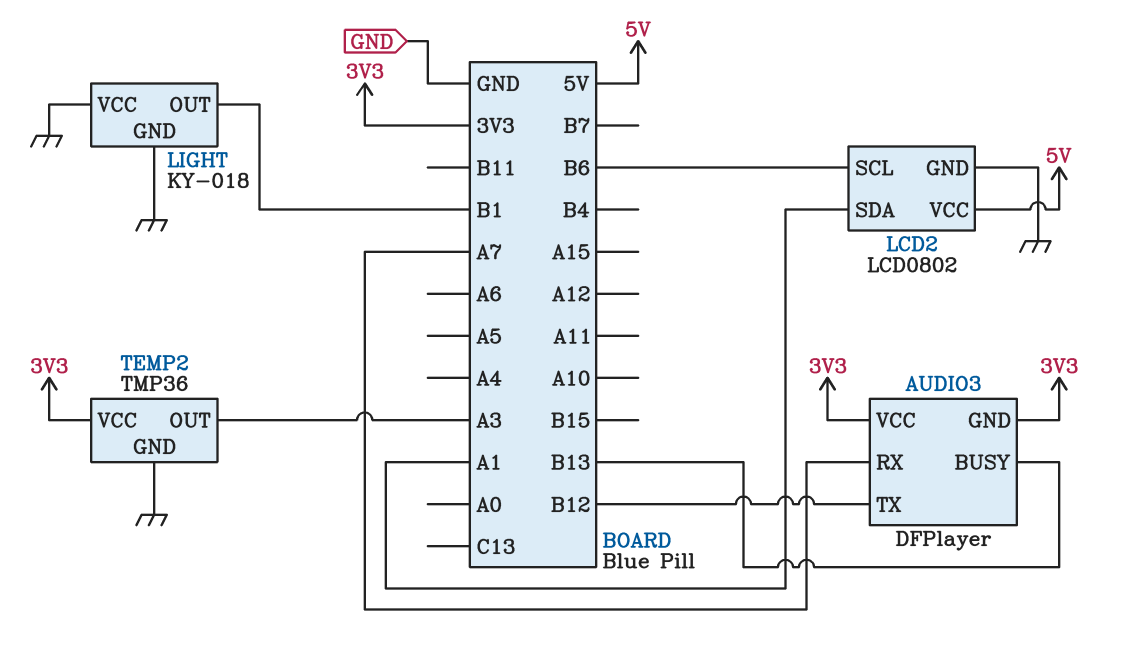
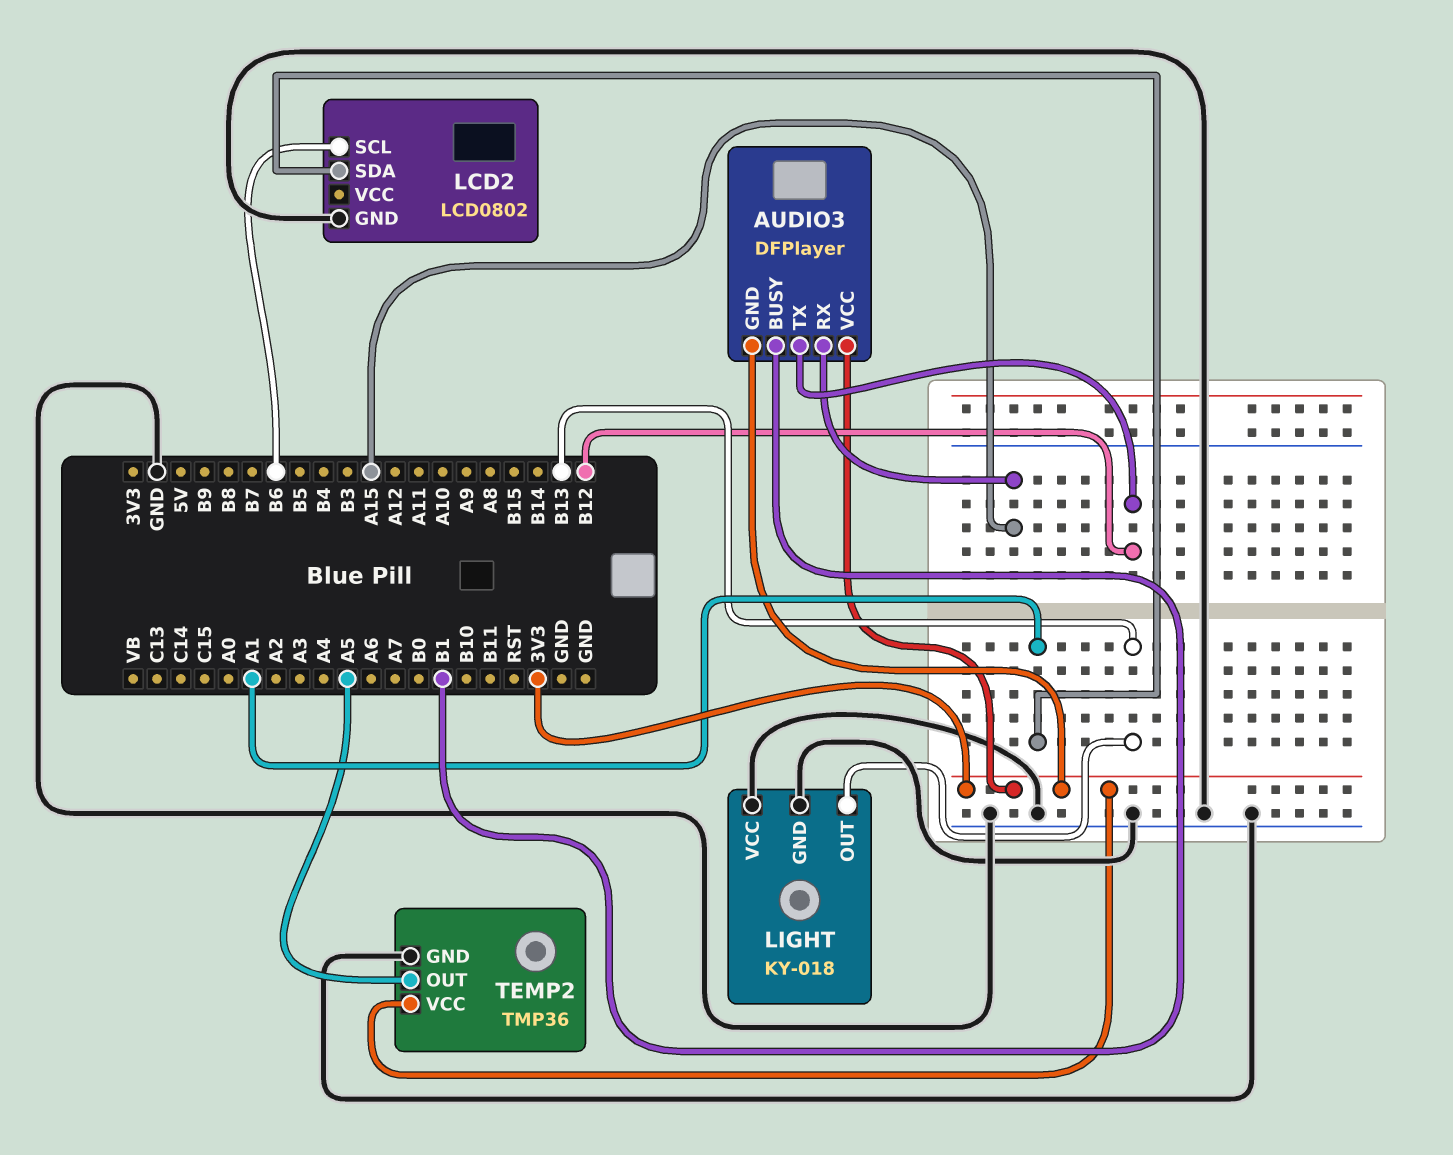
AUDIO3 pin BUSY: B13 -> B1
AUDIO3 pin RX: A7 -> A15
LCD2 pin VCC: 5V -> none
LIGHT pin OUT: B1 -> B13
TEMP2 pin OUT: A3 -> A5

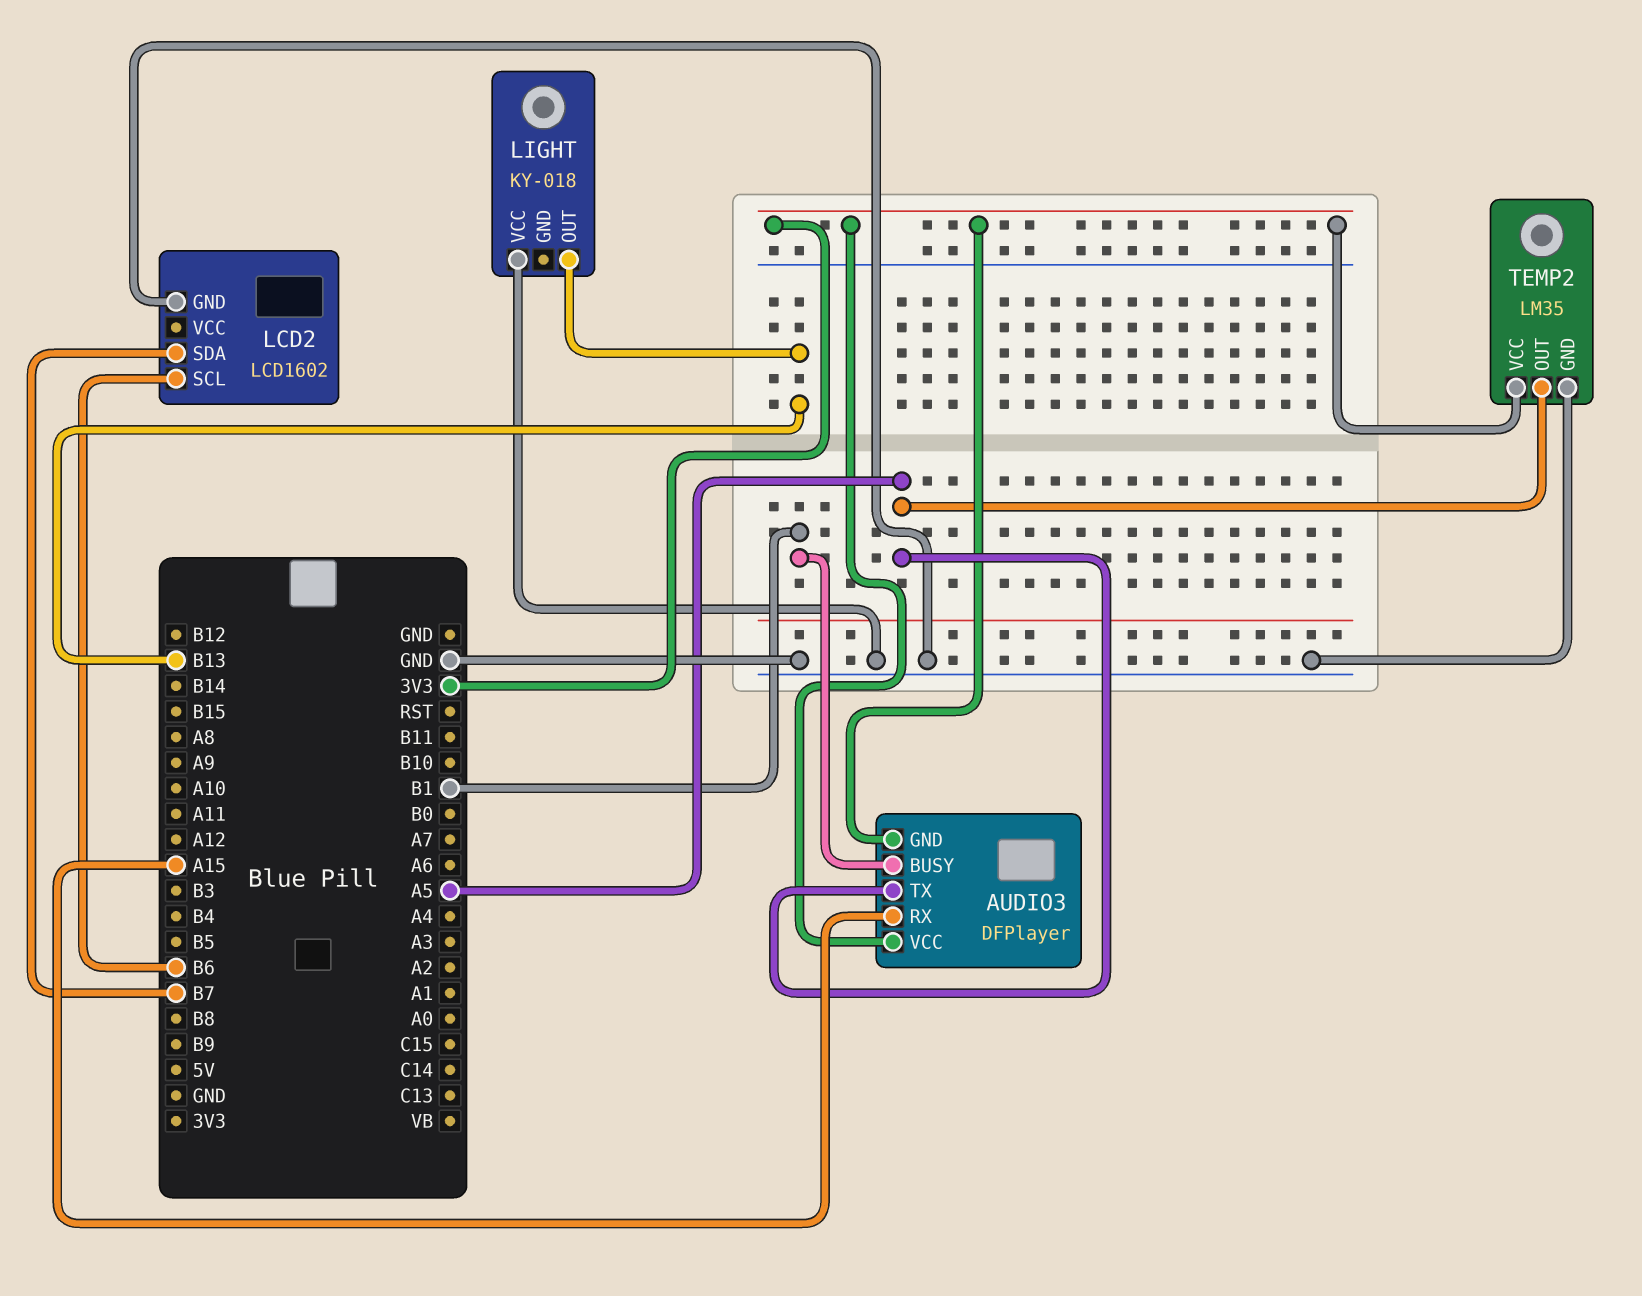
AUDIO3 pin TX: B12 -> A5
LCD2: LCD0802 -> LCD1602
LCD2 pin SDA: A1 -> B7
LIGHT pin GND: GND -> none
TEMP2: TMP36 -> LM35

